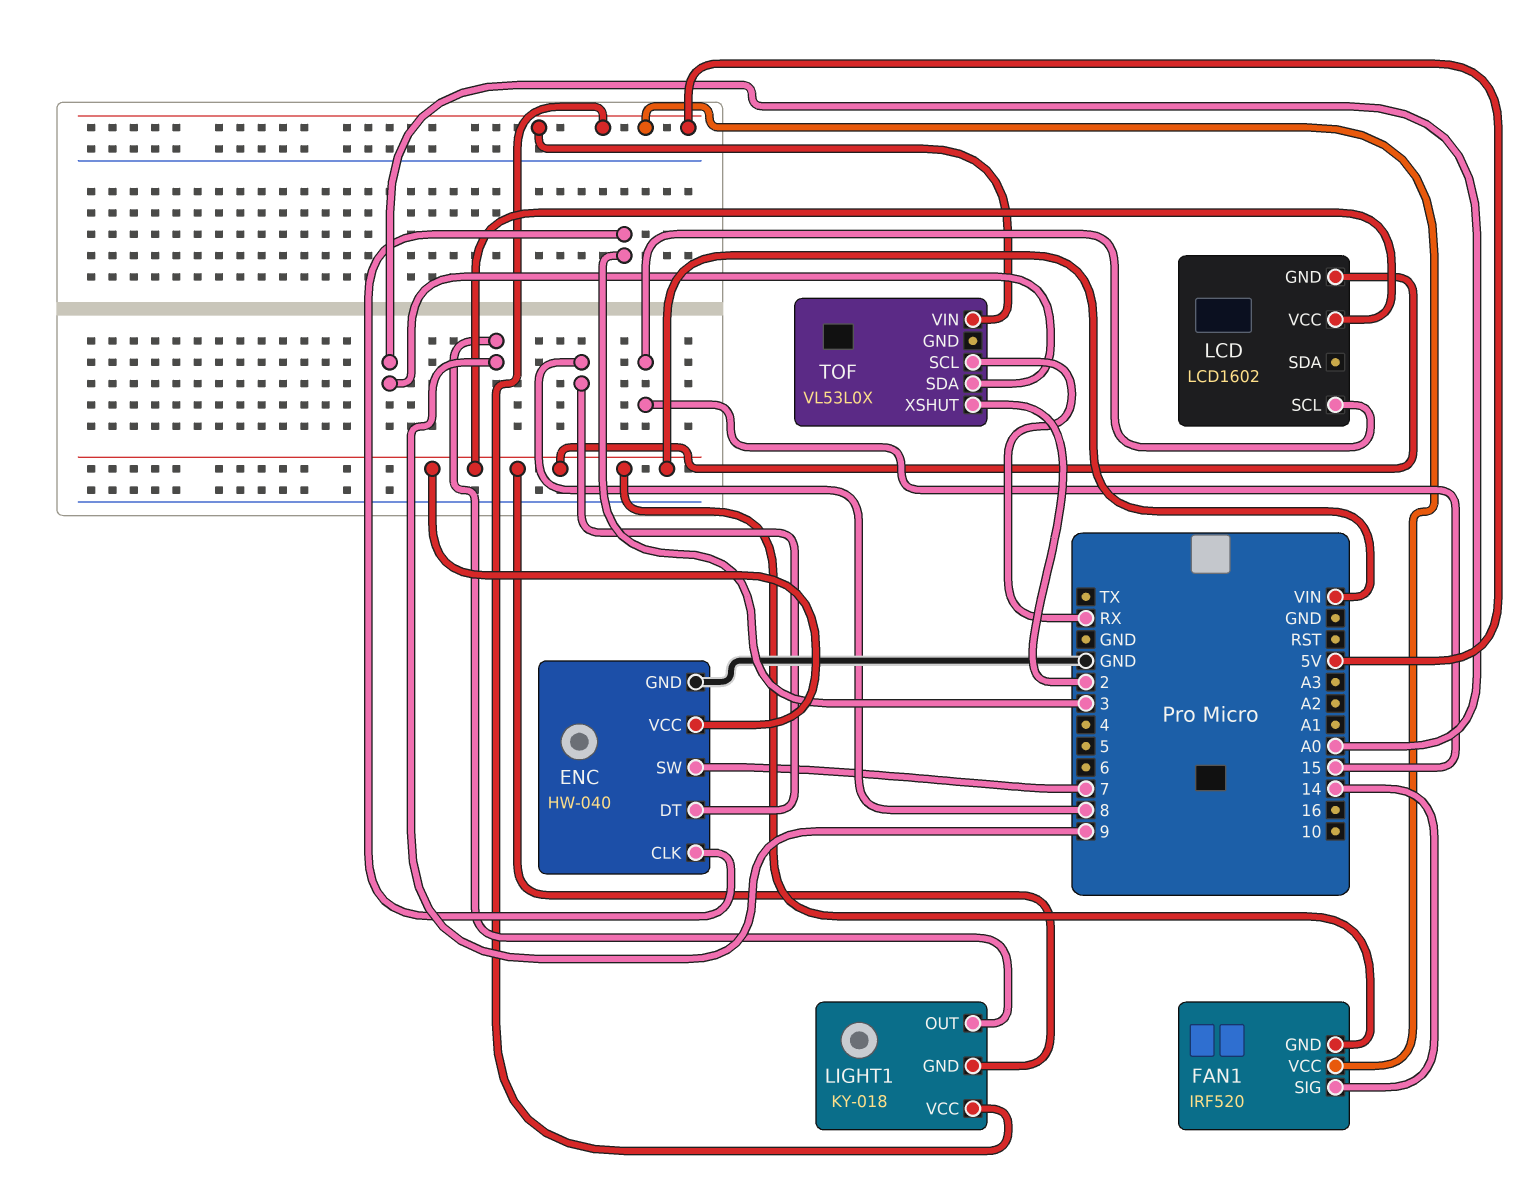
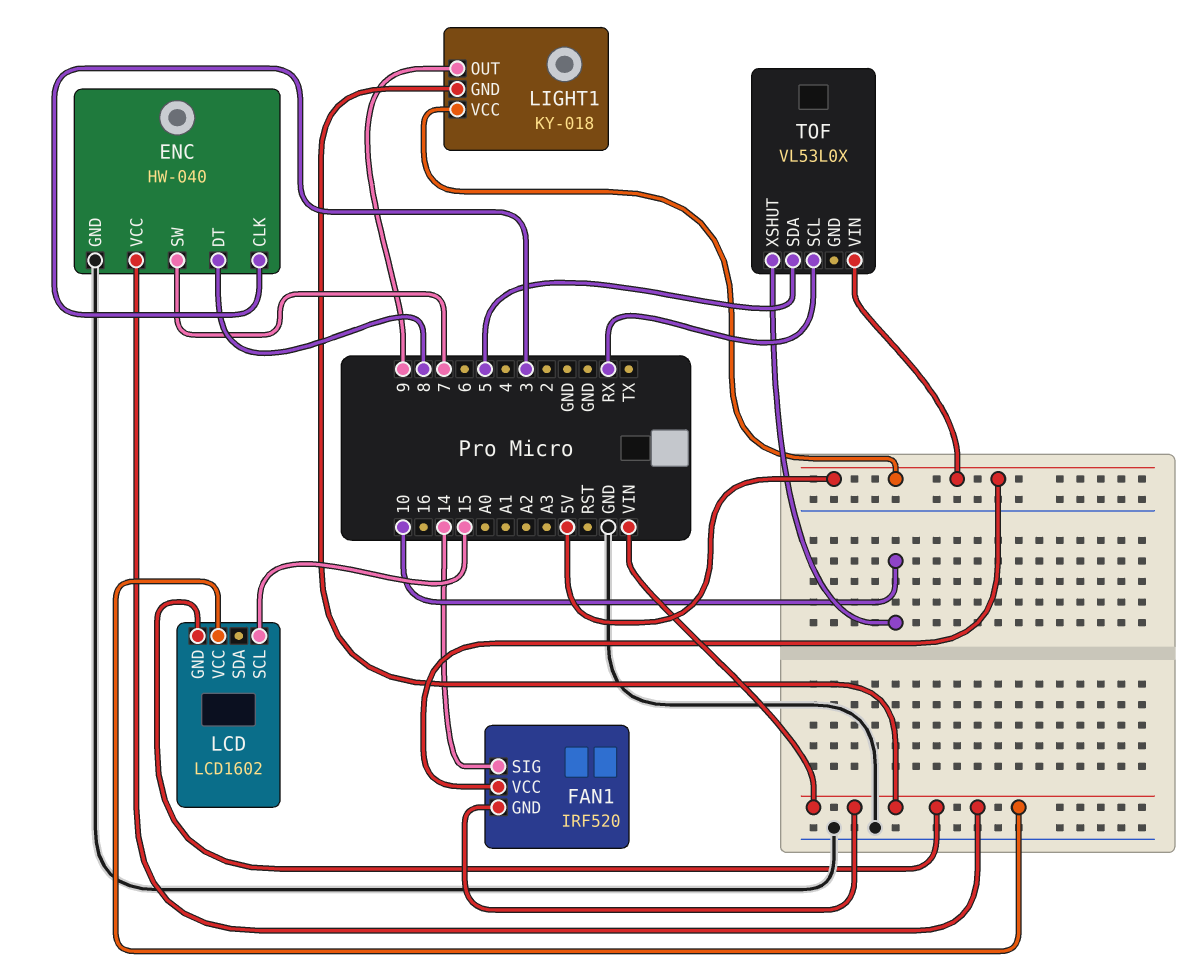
TOF pin SDA: A0 -> 5
TOF pin XSHUT: 2 -> 10

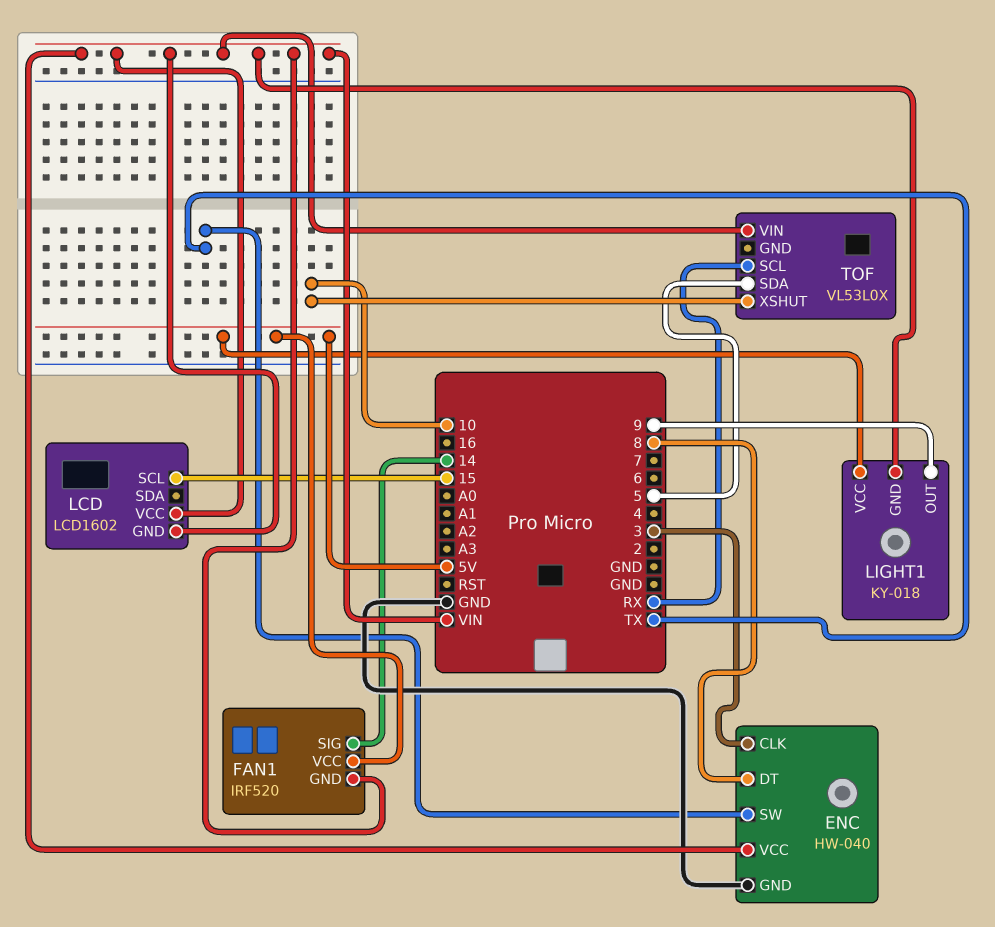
ENC pin SW: 7 -> TX
TOF pin VIN: 5V -> VIN

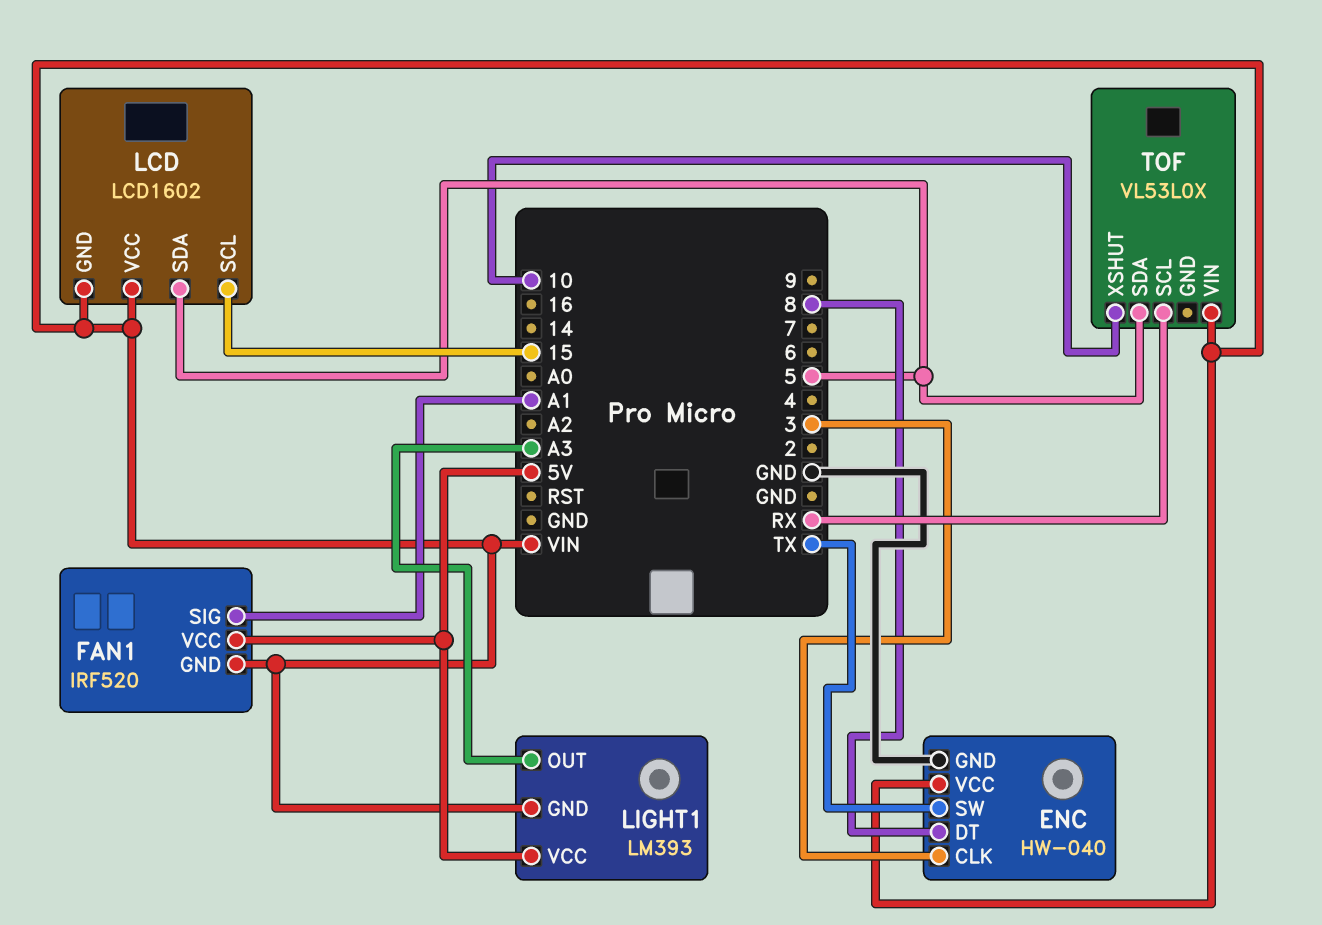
FAN1 pin SIG: 14 -> A1
LCD pin SDA: none -> 5
LIGHT1: KY-018 -> LM393
LIGHT1 pin OUT: 9 -> A3

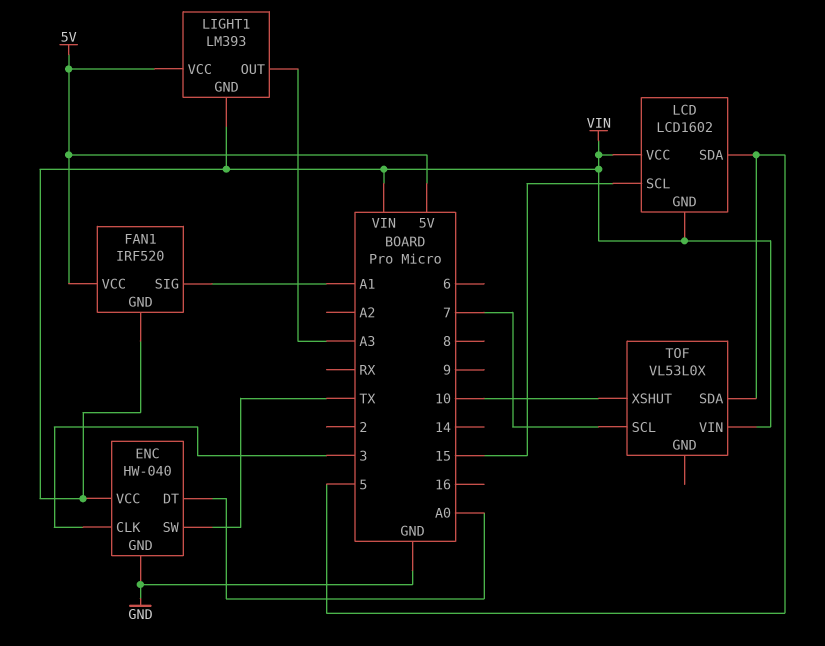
ENC pin DT: 8 -> A0
TOF pin SCL: RX -> 7

